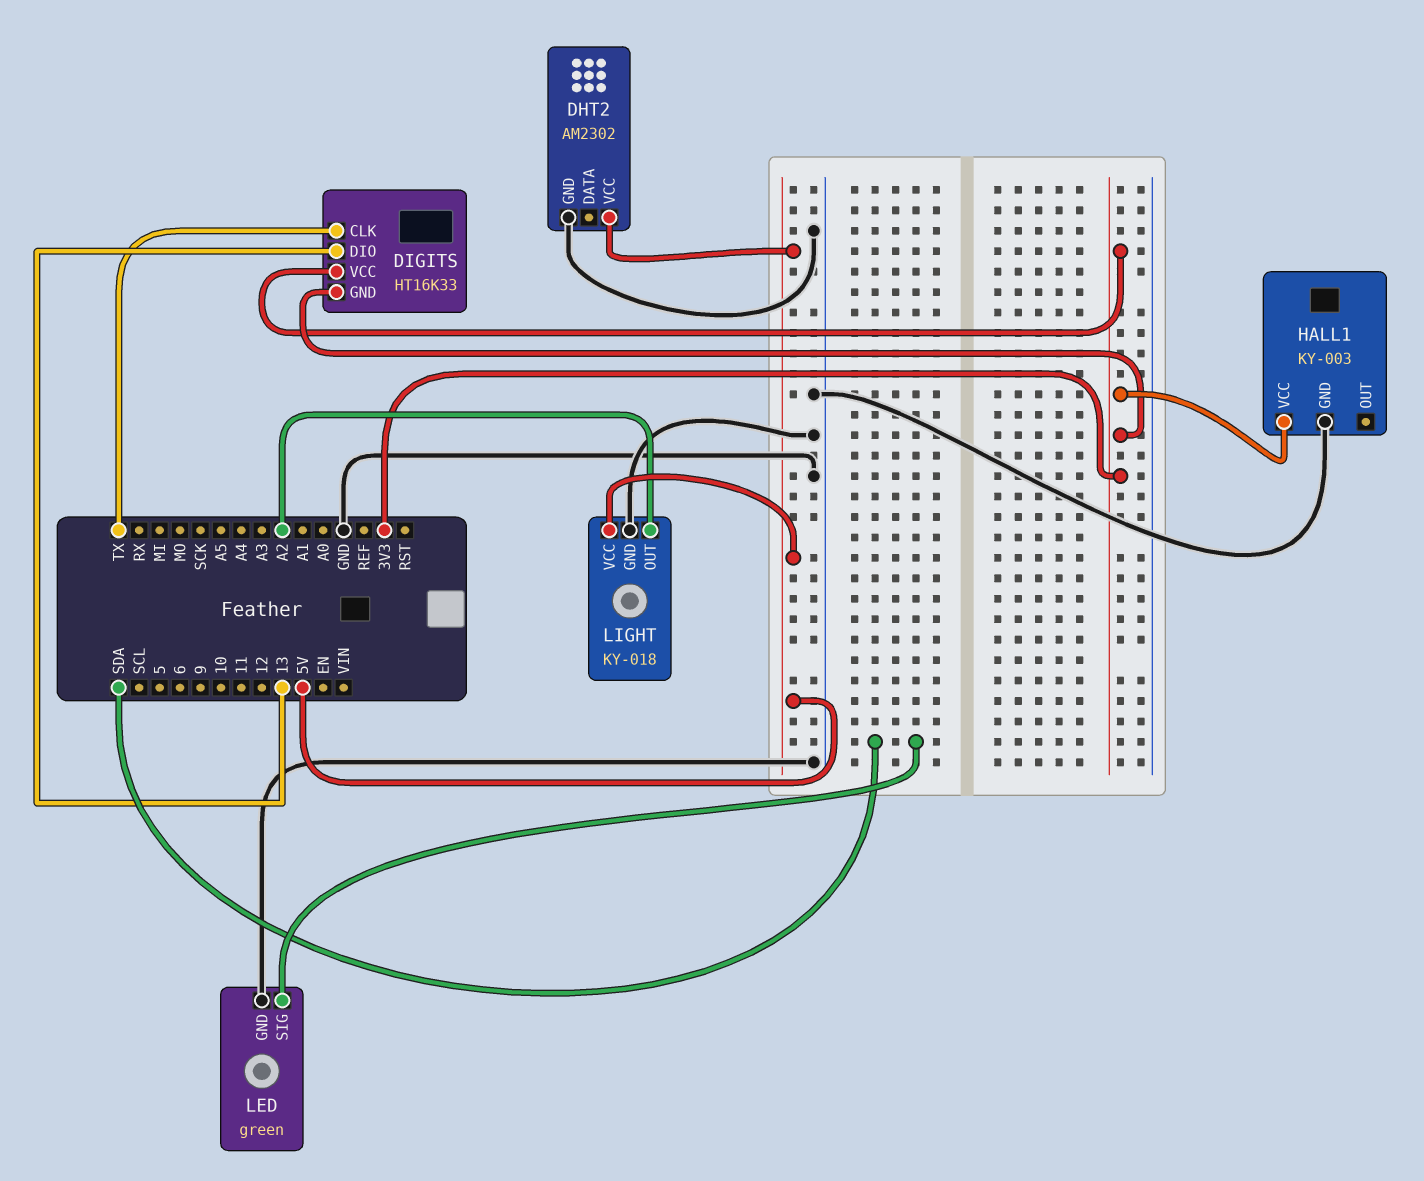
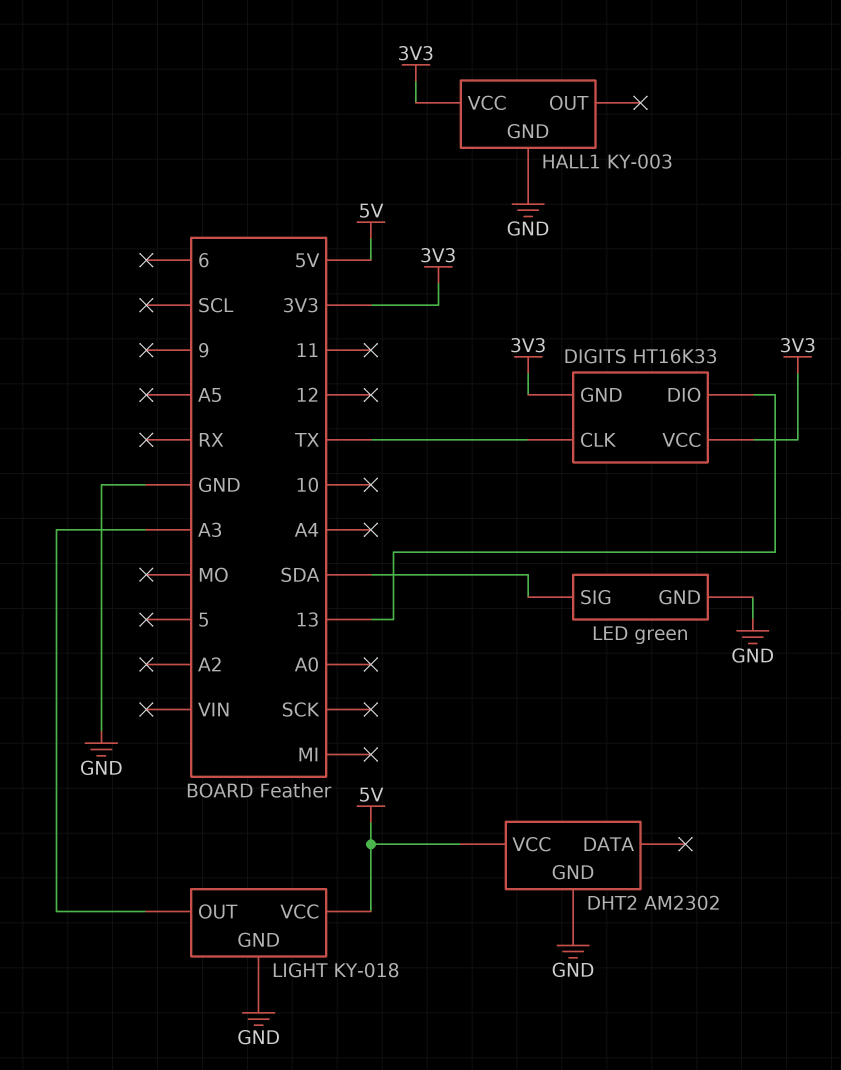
LIGHT pin OUT: A2 -> A3

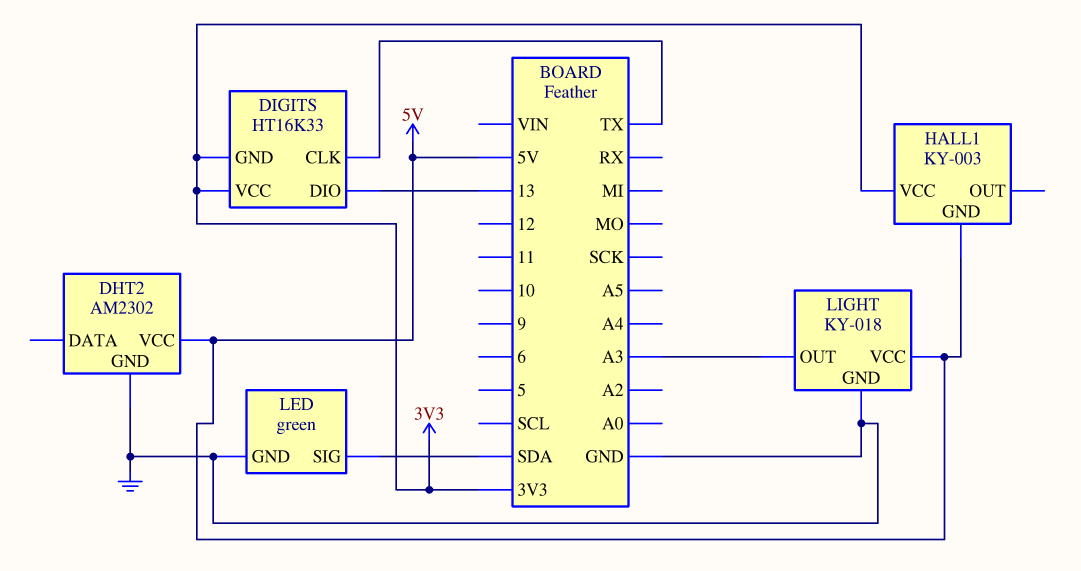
HALL1 pin GND: GND -> 5V

